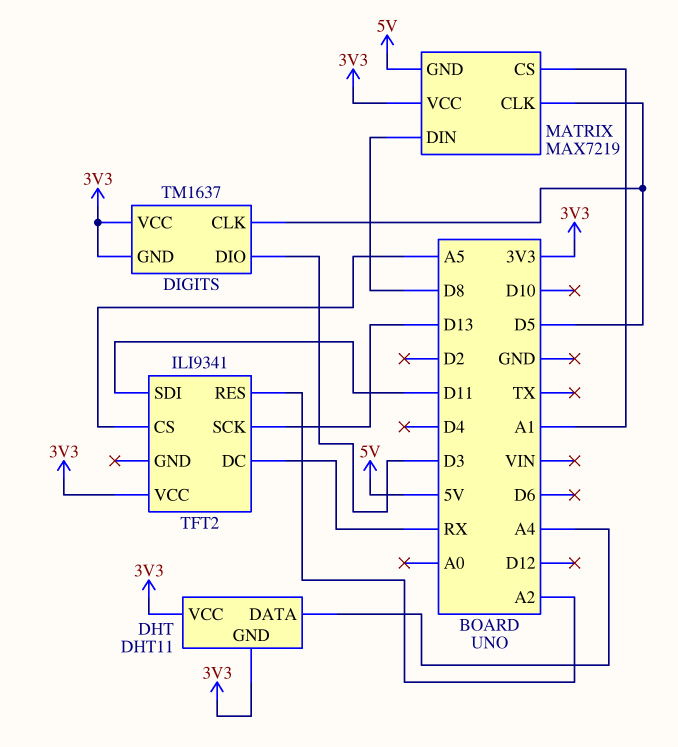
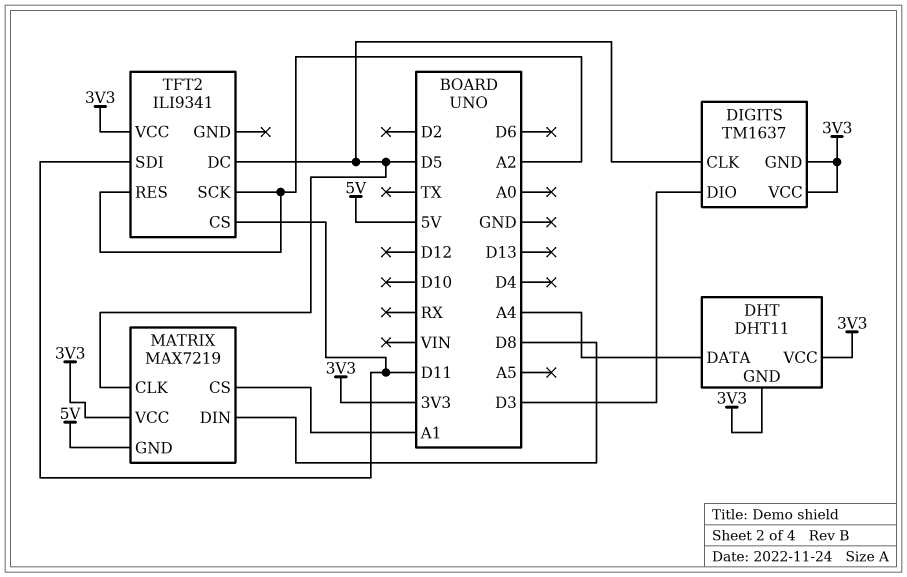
TFT2 pin CS: A5 -> D11
TFT2 pin DC: RX -> D5
TFT2 pin SCK: D13 -> A2

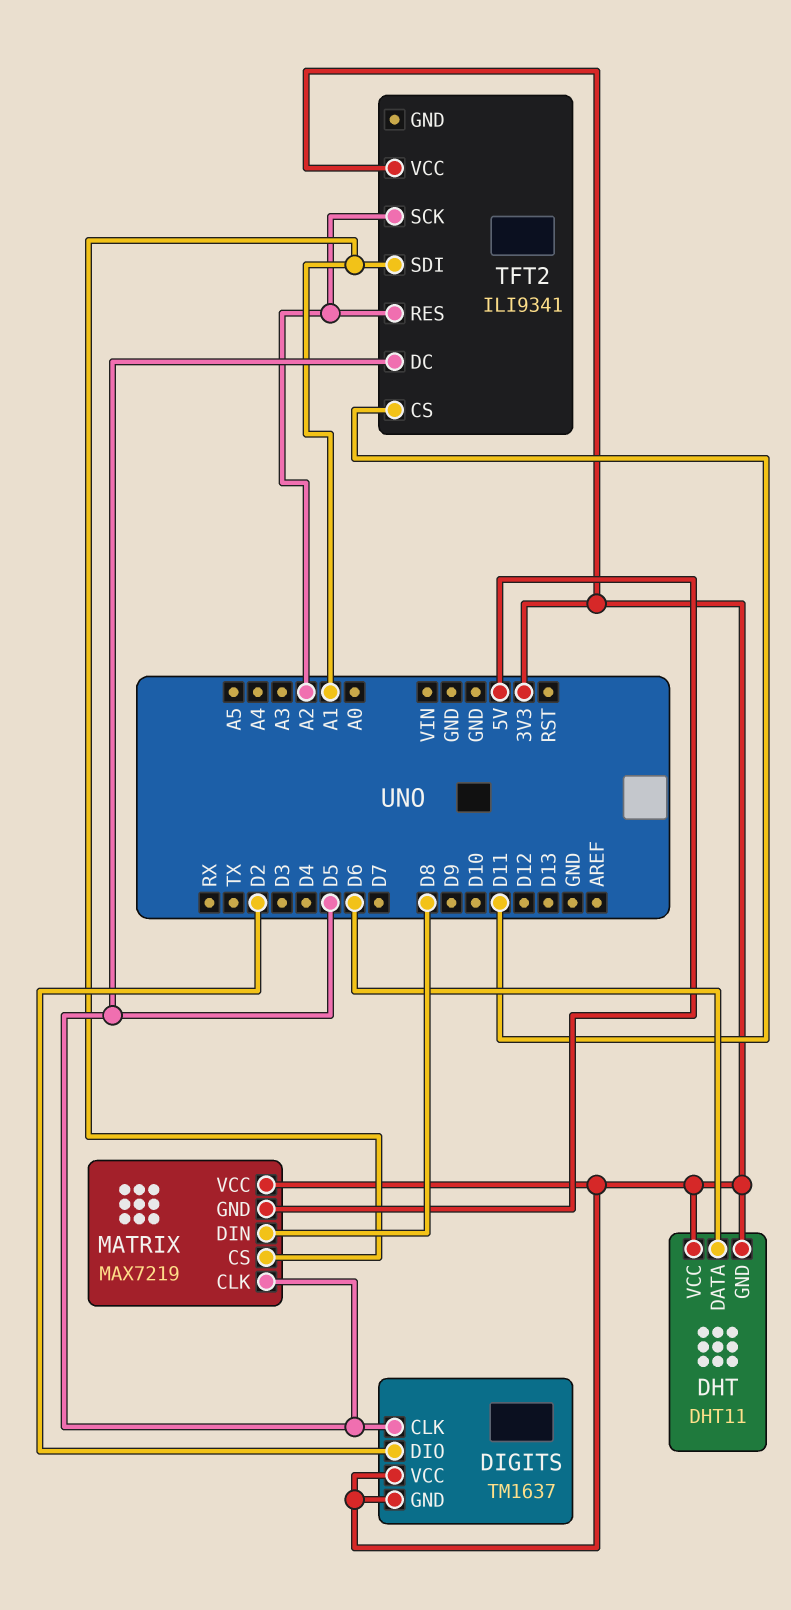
DHT pin DATA: A4 -> D6
DIGITS pin DIO: D3 -> D2
TFT2 pin SDI: D11 -> A1

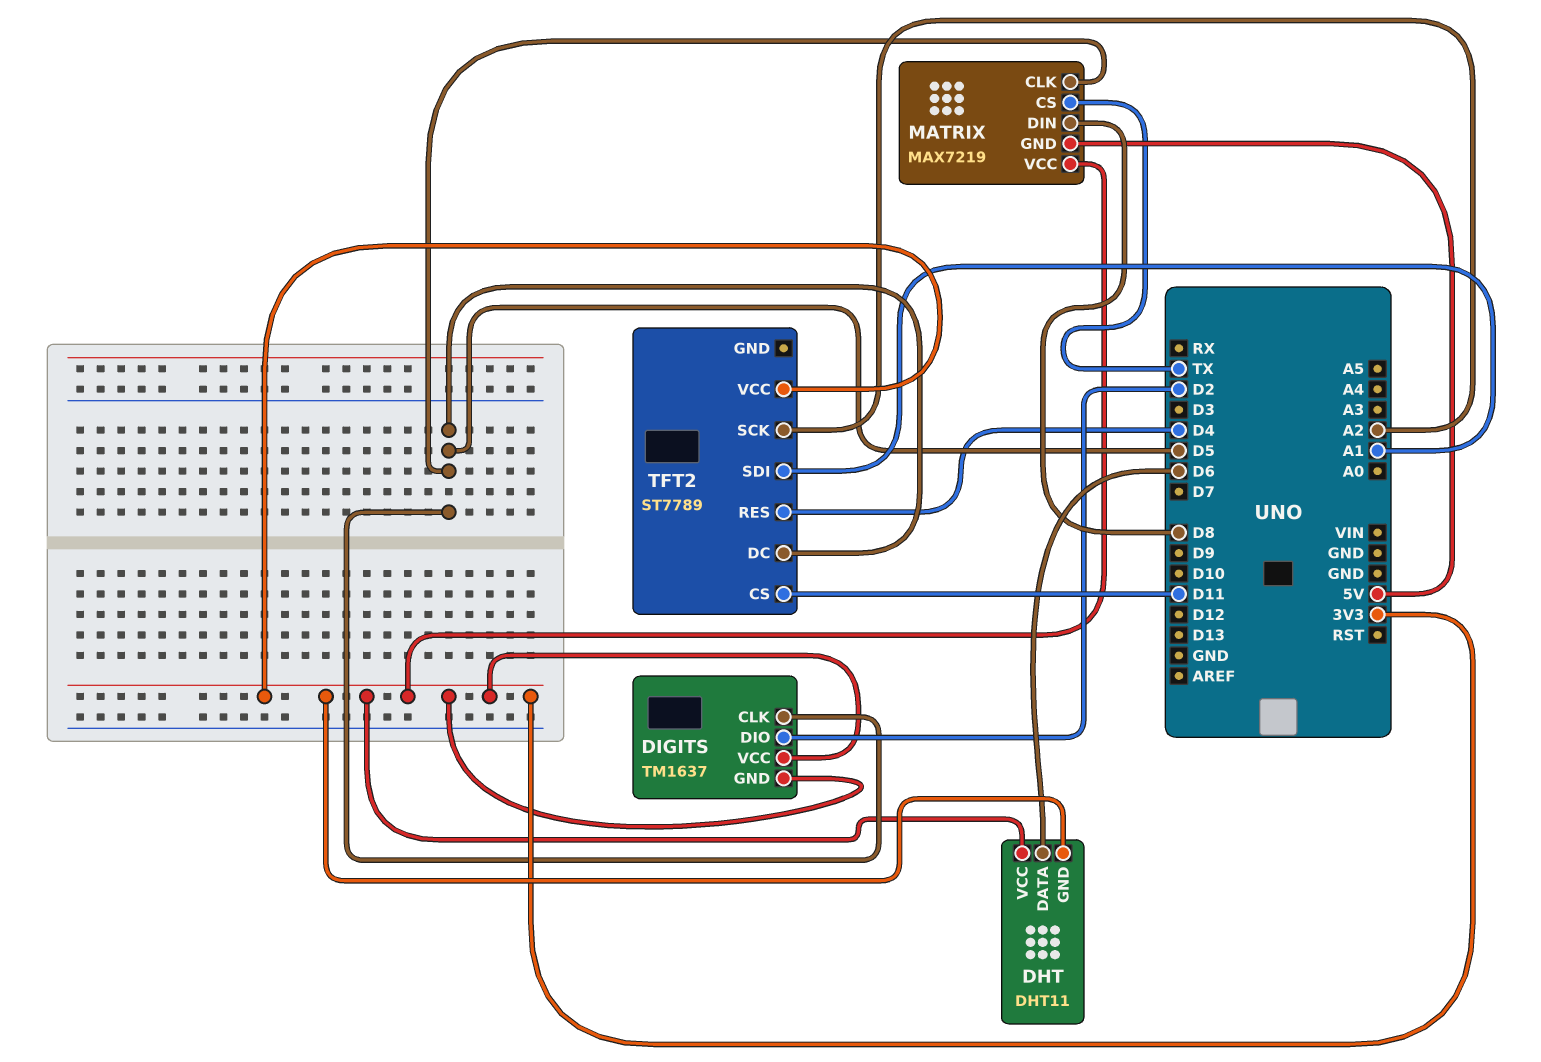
MATRIX pin CS: A1 -> TX
TFT2: ILI9341 -> ST7789
TFT2 pin RES: A2 -> D4

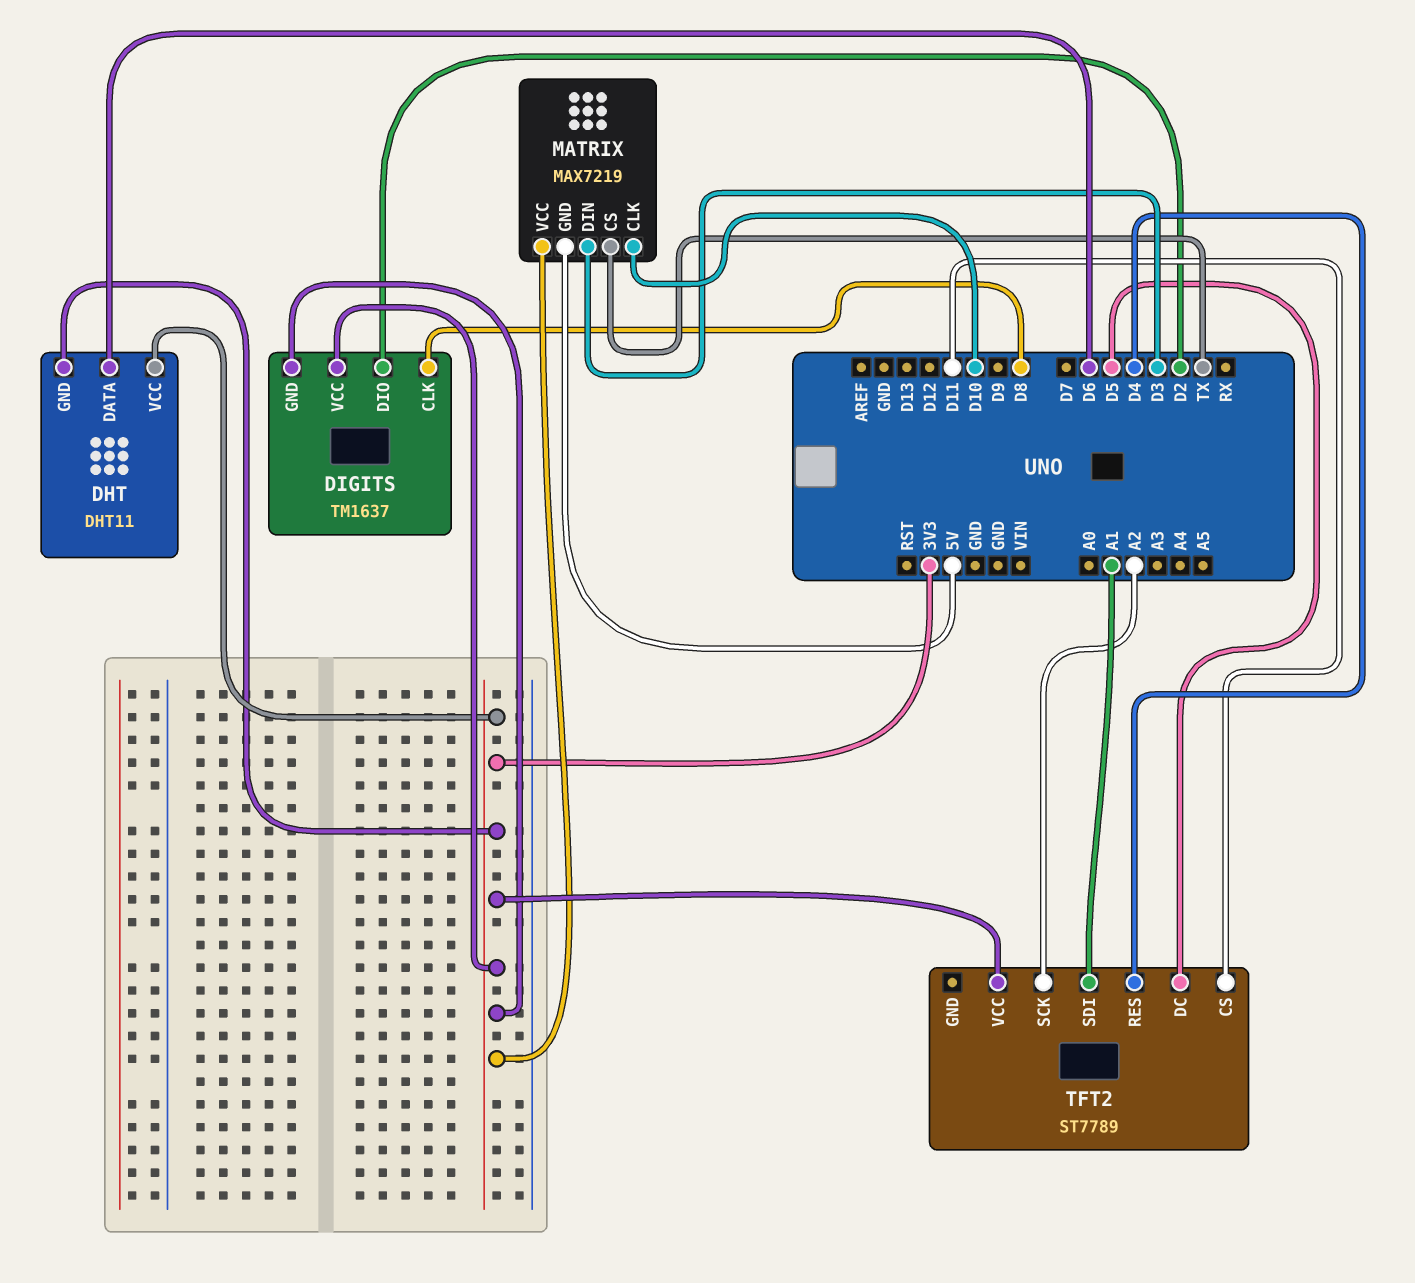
DIGITS pin CLK: D5 -> D8
MATRIX pin CLK: D5 -> D10
MATRIX pin DIN: D8 -> D3

